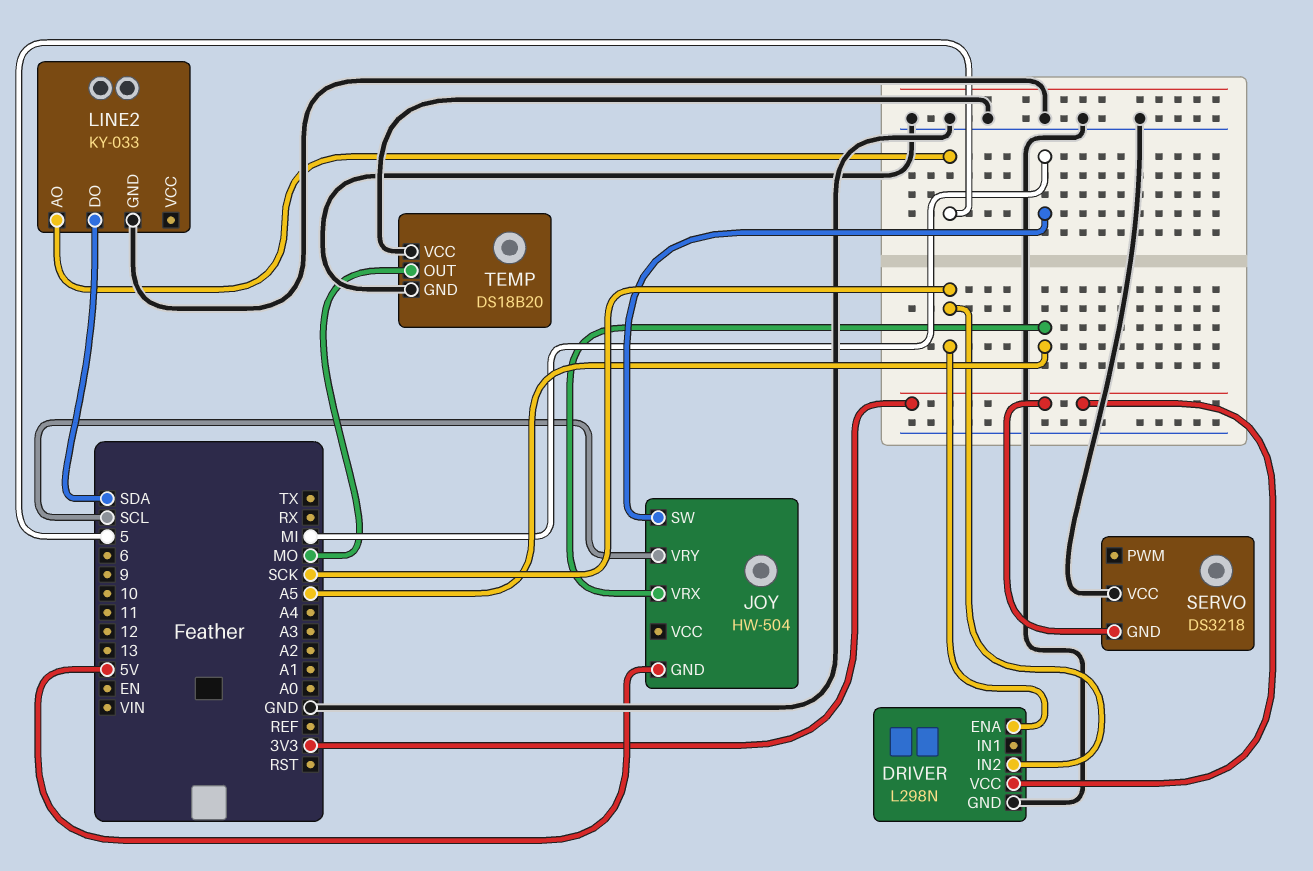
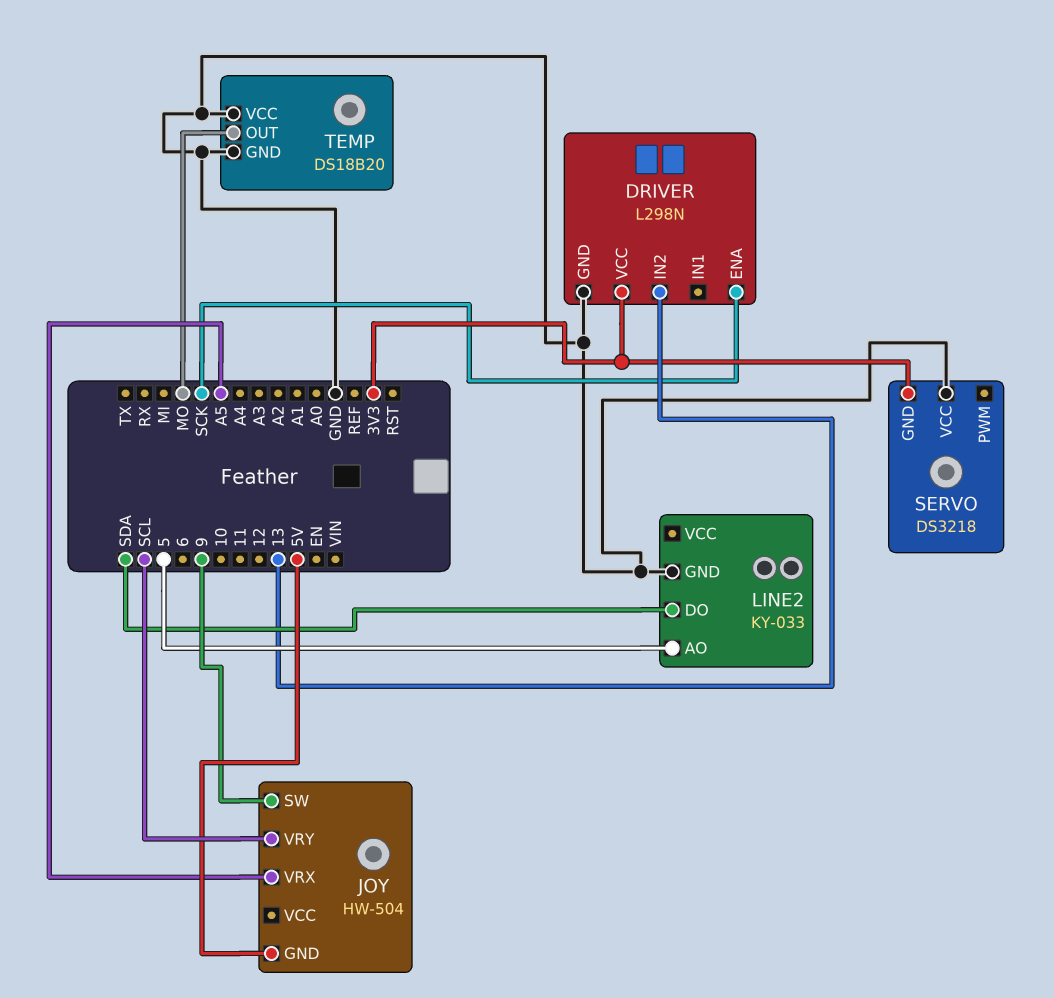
DRIVER pin IN2: SCK -> 13
JOY pin SW: MI -> 9

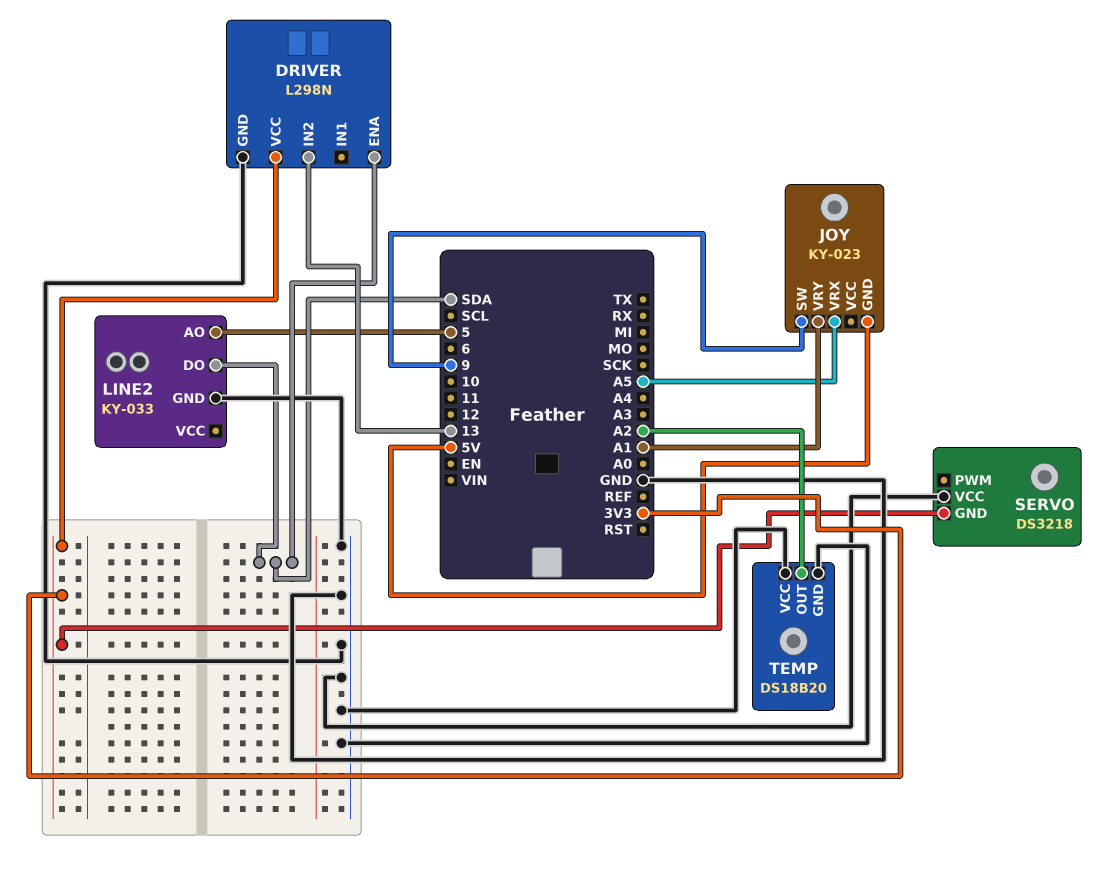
DRIVER pin ENA: SCK -> SDA
JOY: HW-504 -> KY-023
JOY pin VRY: SCL -> A1
TEMP pin OUT: MO -> A2

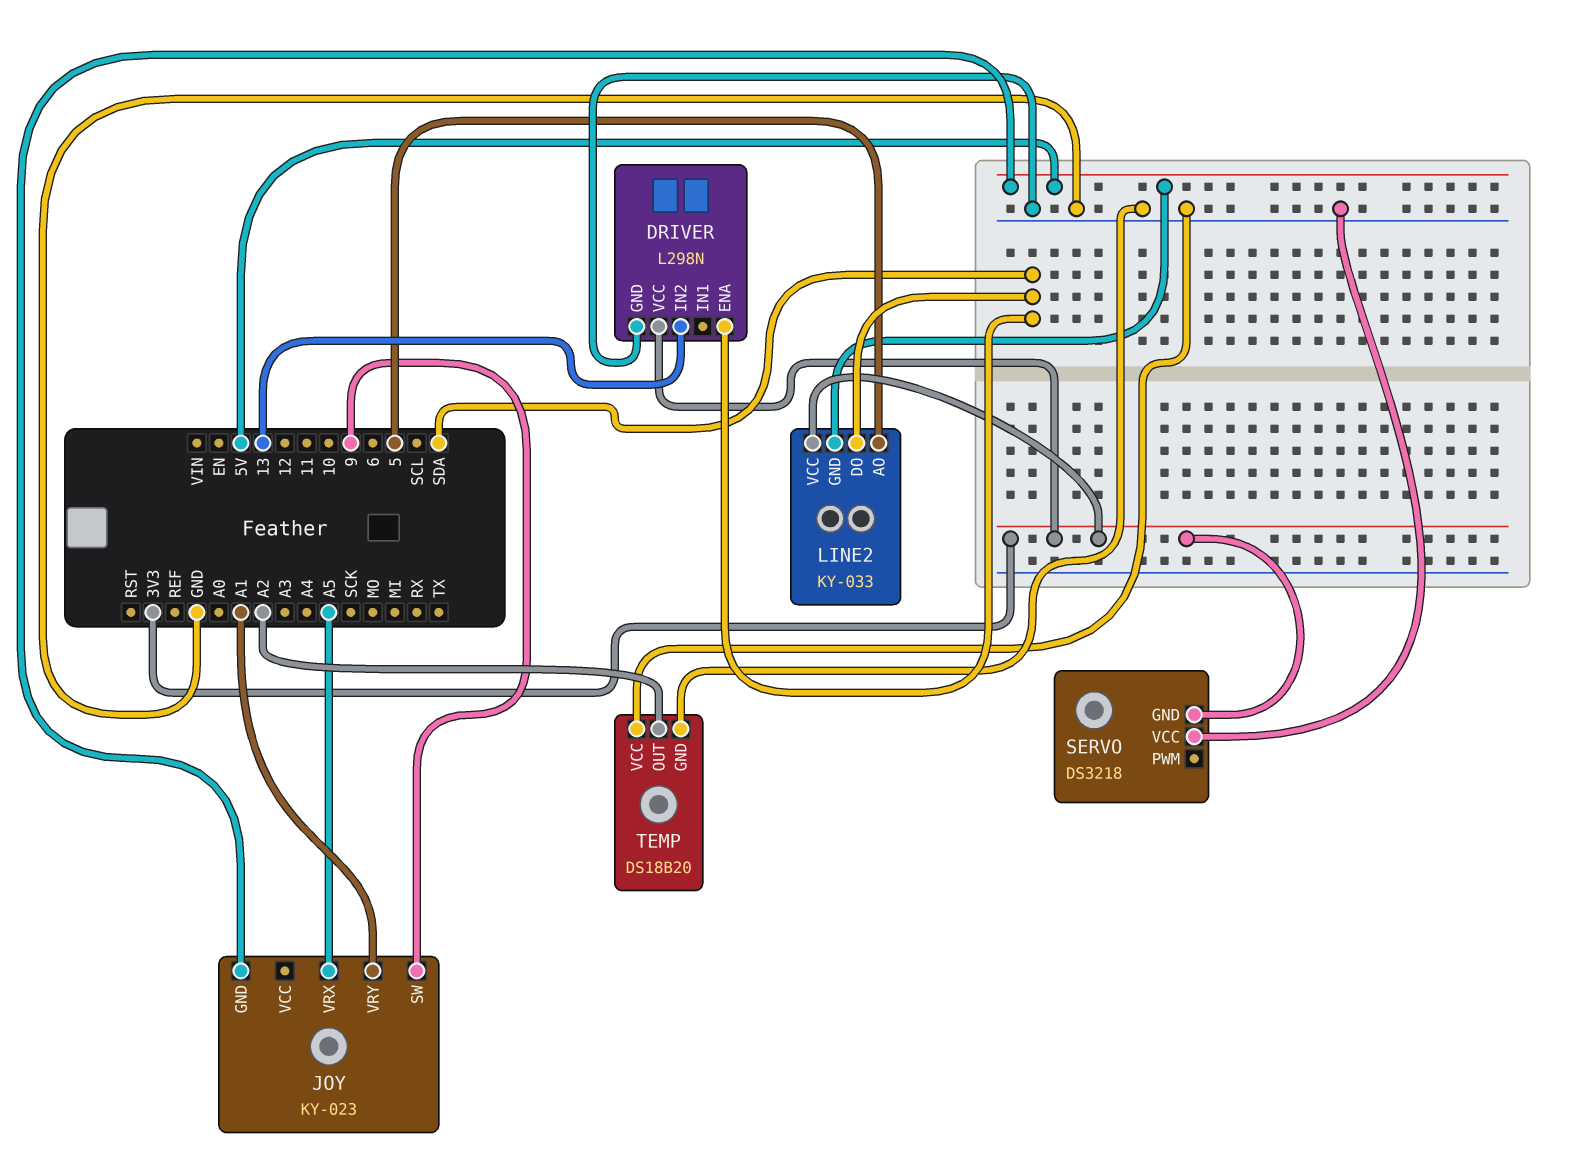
LINE2 pin GND: GND -> 5V
LINE2 pin VCC: none -> 3V3

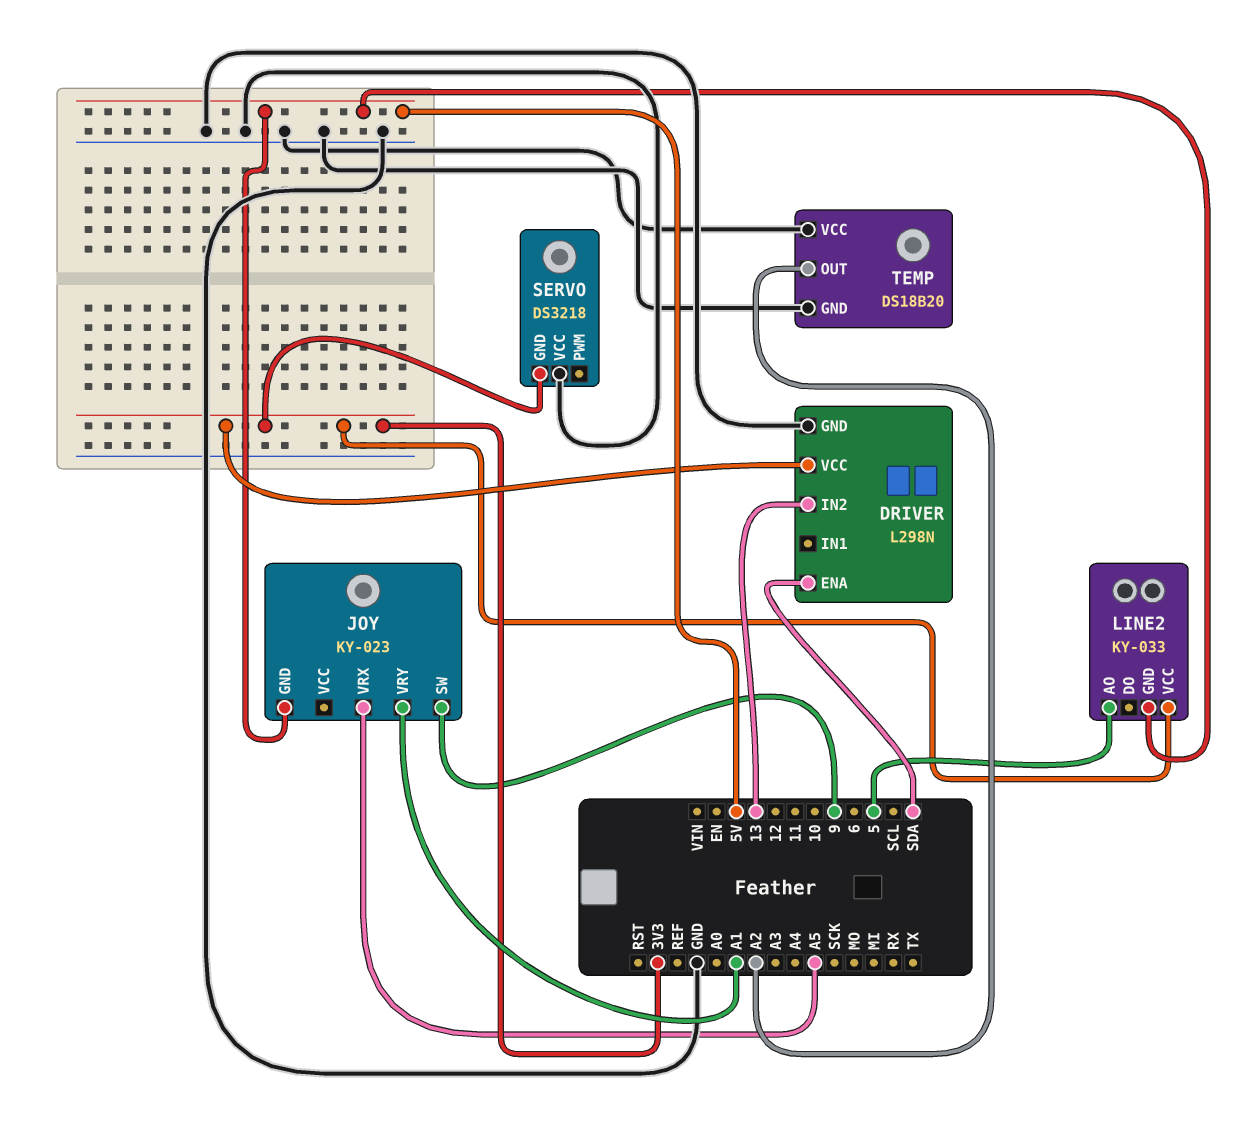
LINE2 pin DO: SDA -> none

